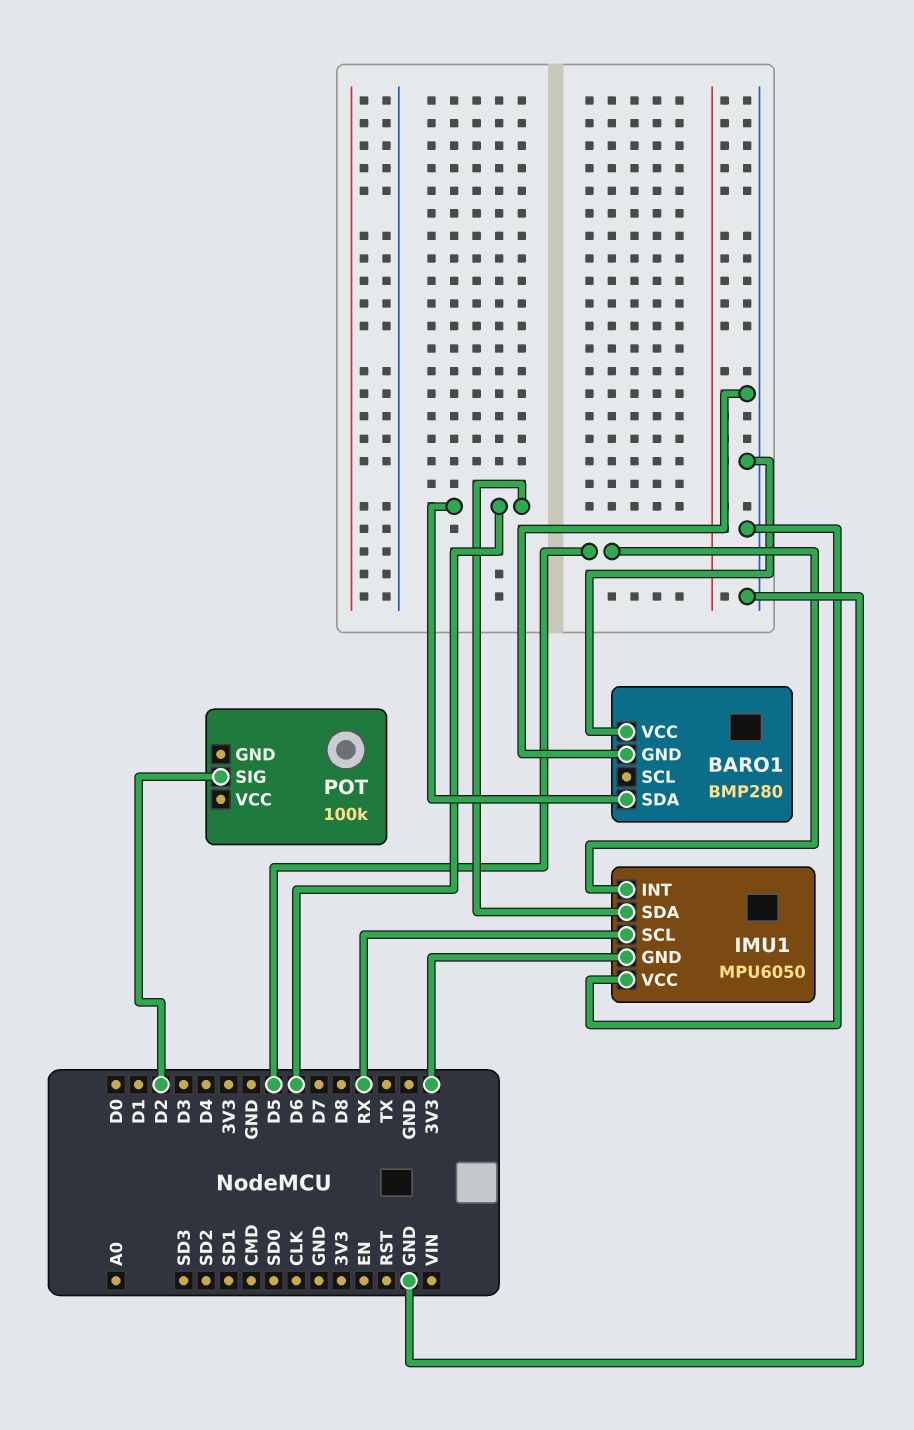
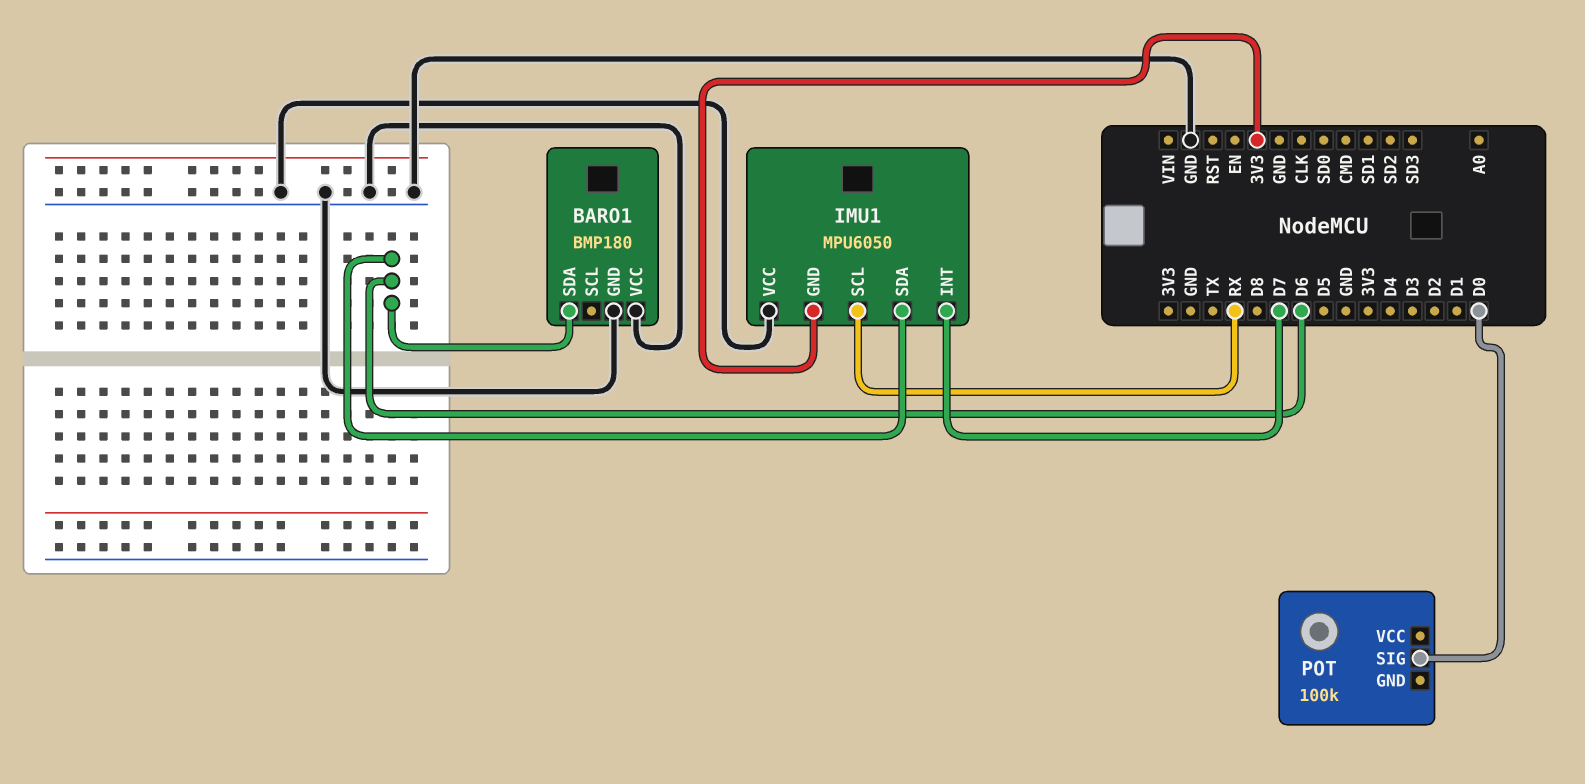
BARO1: BMP280 -> BMP180
IMU1 pin INT: D5 -> D7
POT pin SIG: D2 -> D0

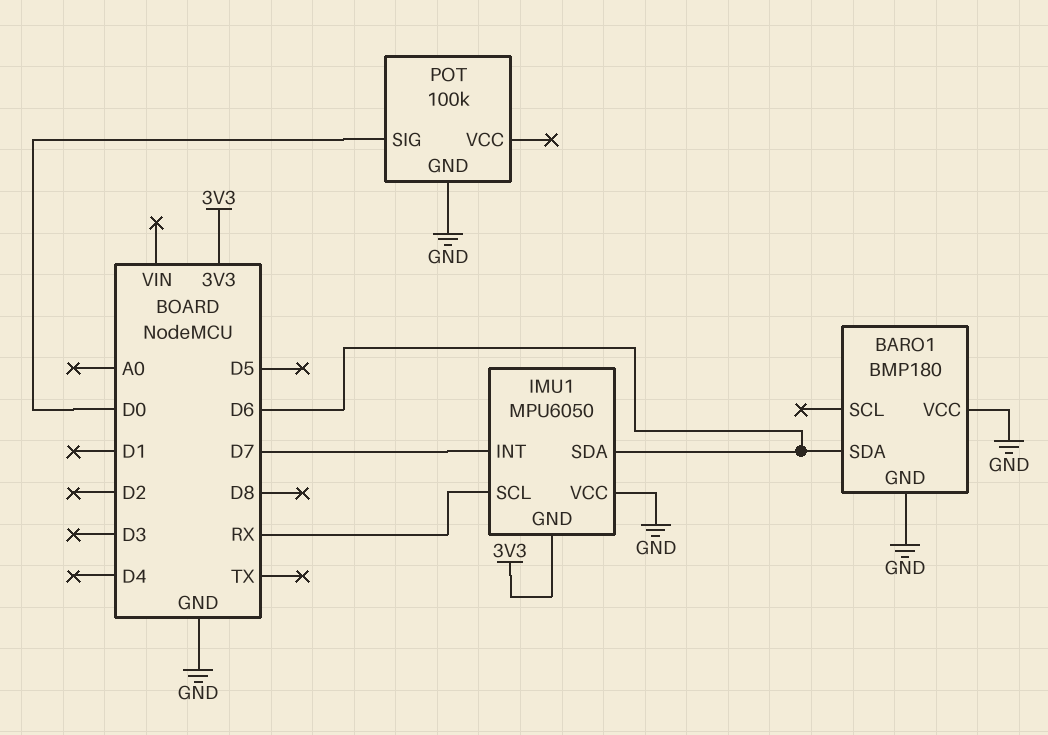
POT pin GND: none -> GND

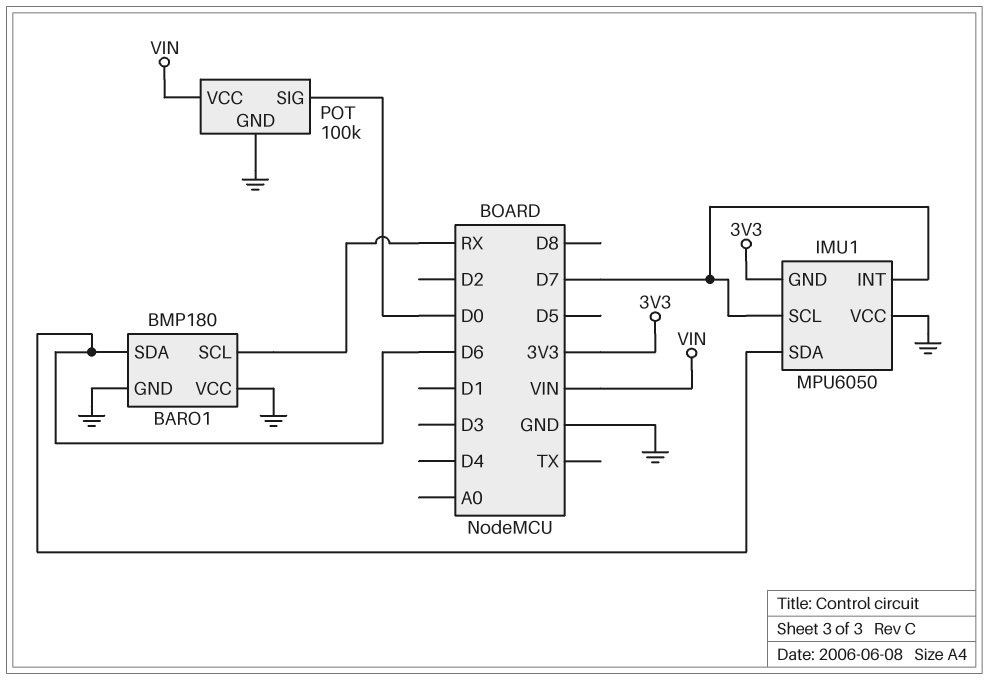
BARO1 pin SCL: none -> RX
IMU1 pin SCL: RX -> D7
POT pin VCC: none -> VIN

